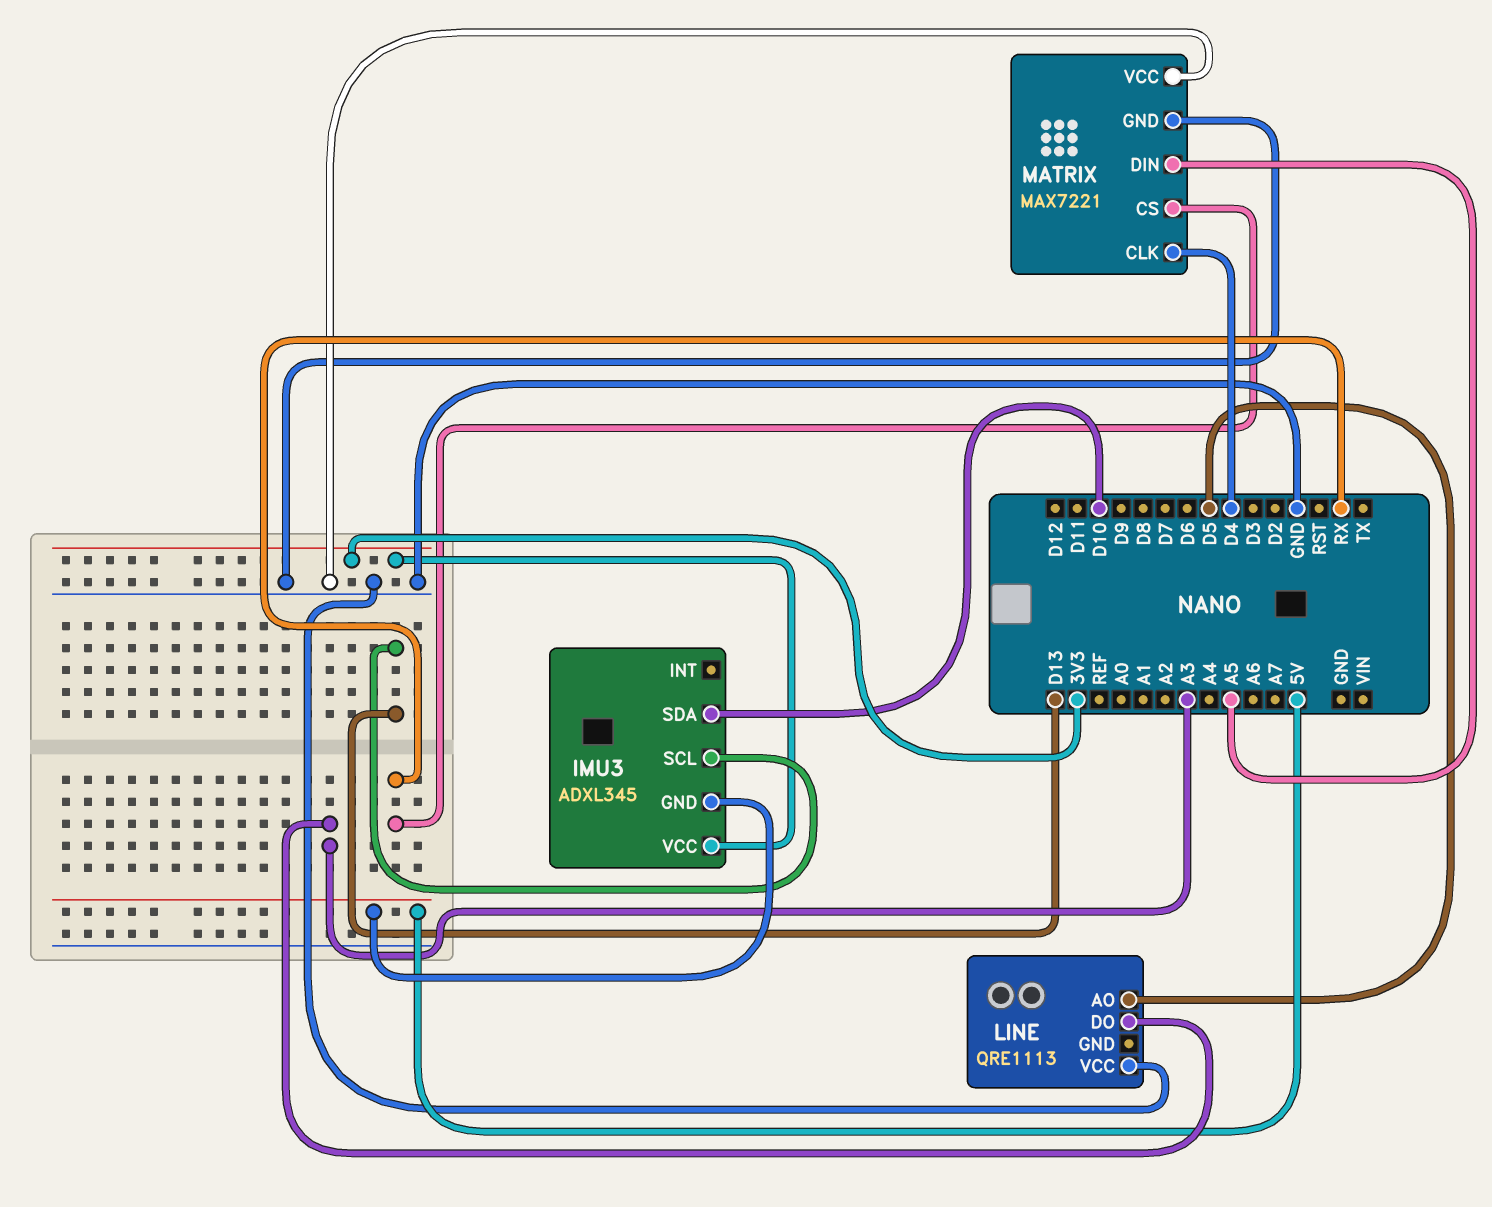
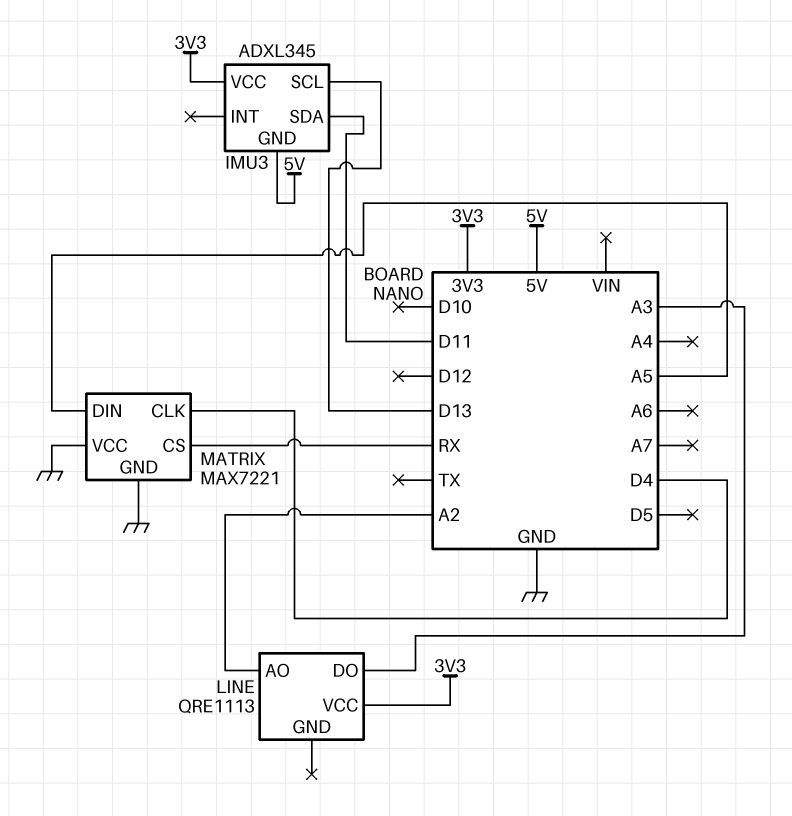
IMU3 pin SDA: D10 -> D11
LINE pin AO: D5 -> A2
LINE pin VCC: GND -> 3V3

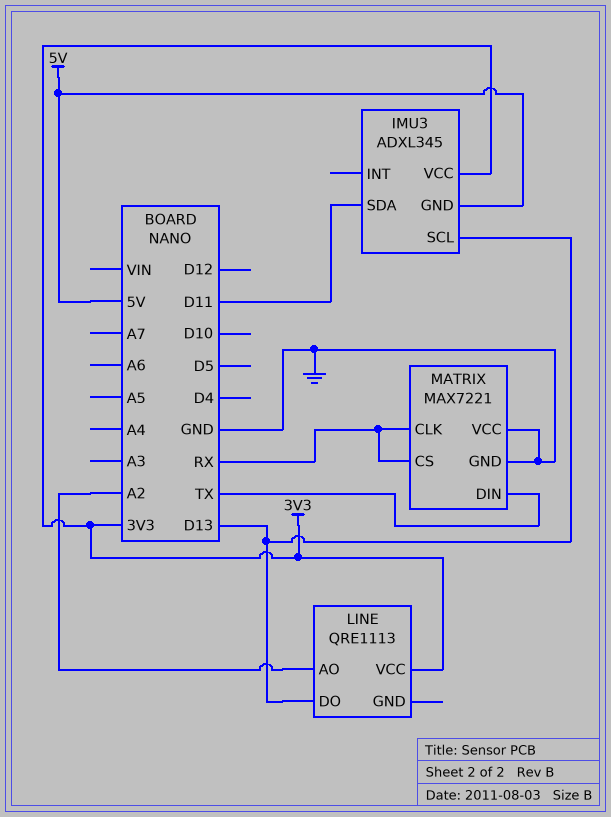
LINE pin DO: A3 -> D13
MATRIX pin CLK: D4 -> RX
MATRIX pin DIN: A5 -> TX

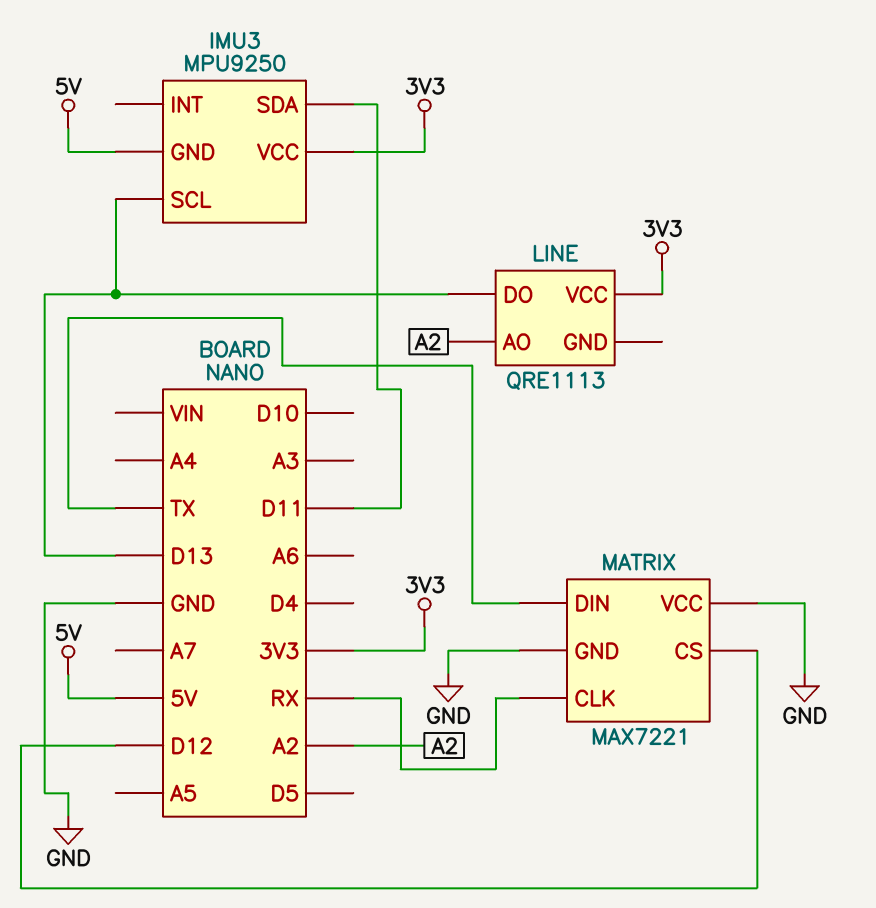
IMU3: ADXL345 -> MPU9250
MATRIX pin CS: RX -> D12

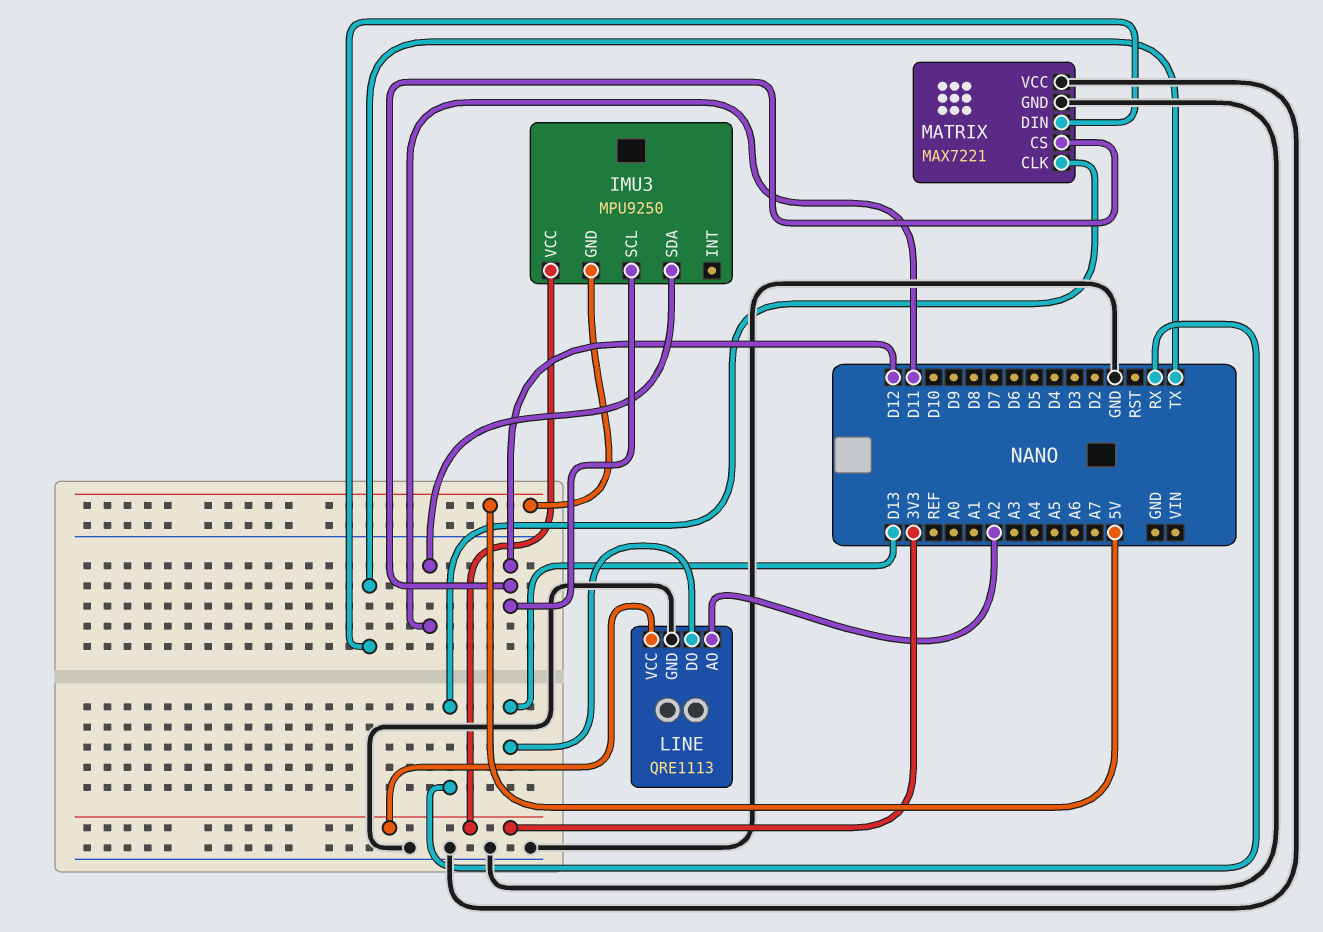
IMU3 pin SCL: D13 -> D12
LINE pin GND: none -> GND

